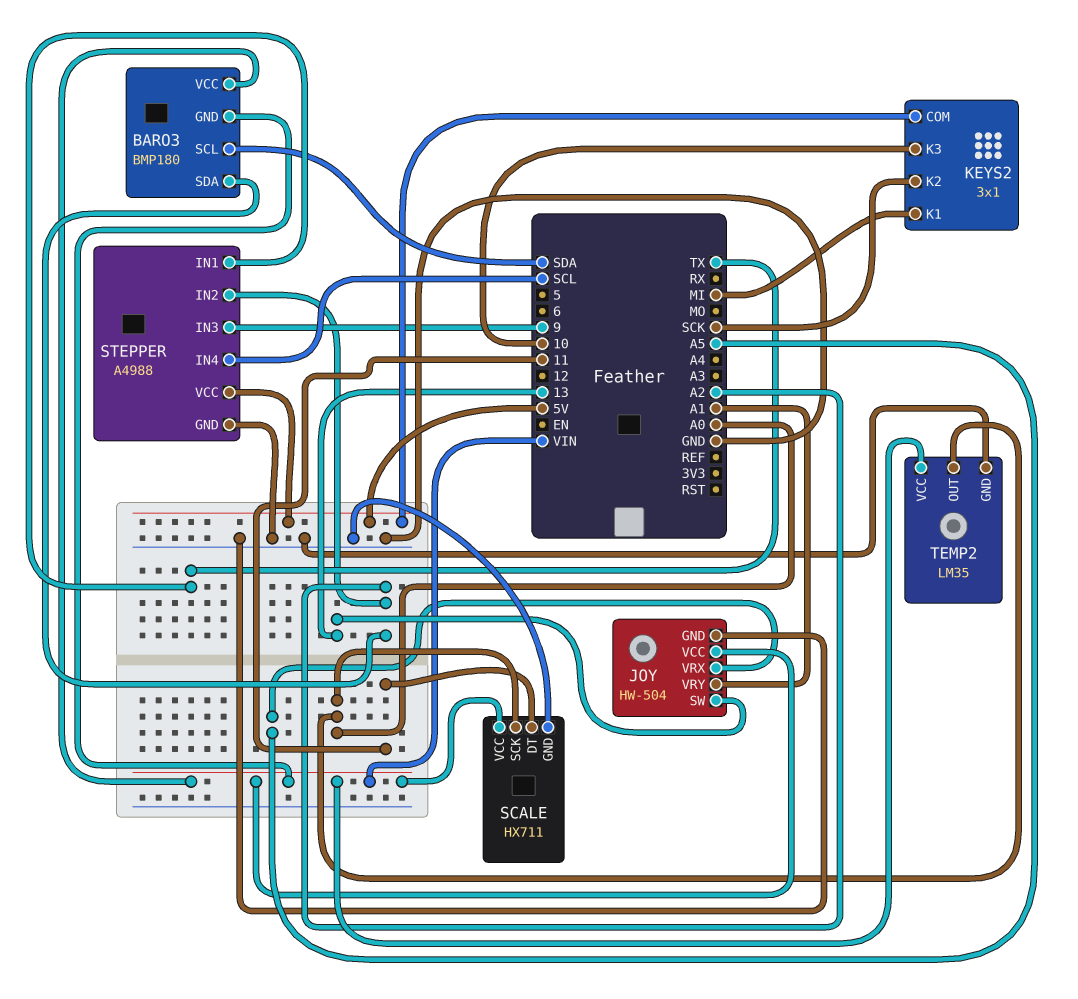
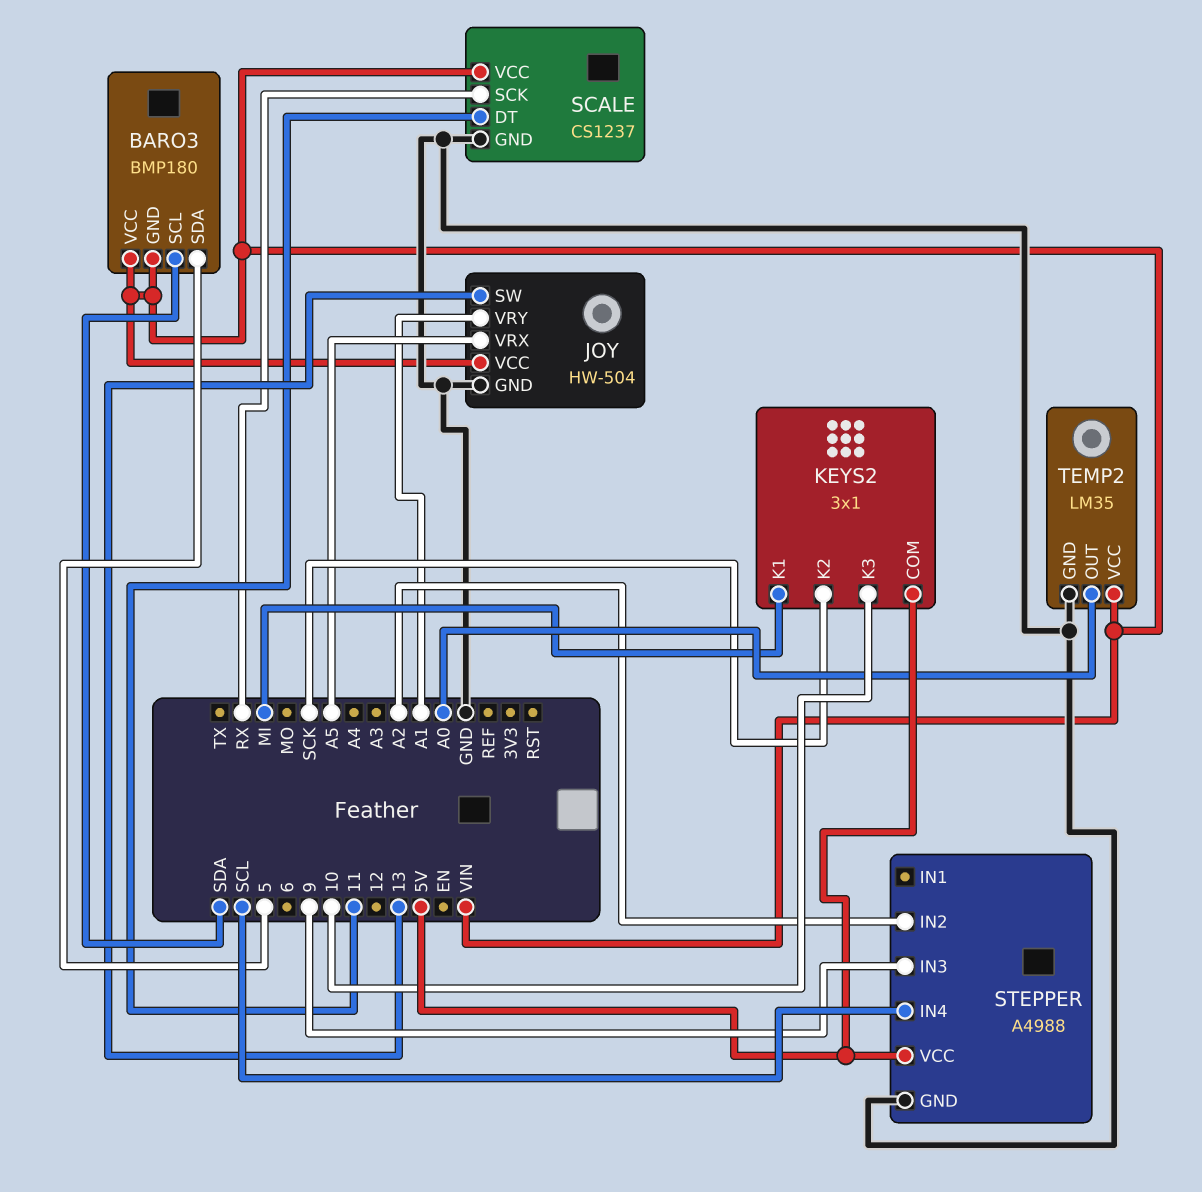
BARO3 pin SDA: A2 -> 5
SCALE: HX711 -> CS1237
SCALE pin SCK: A0 -> RX
STEPPER pin IN1: TX -> none

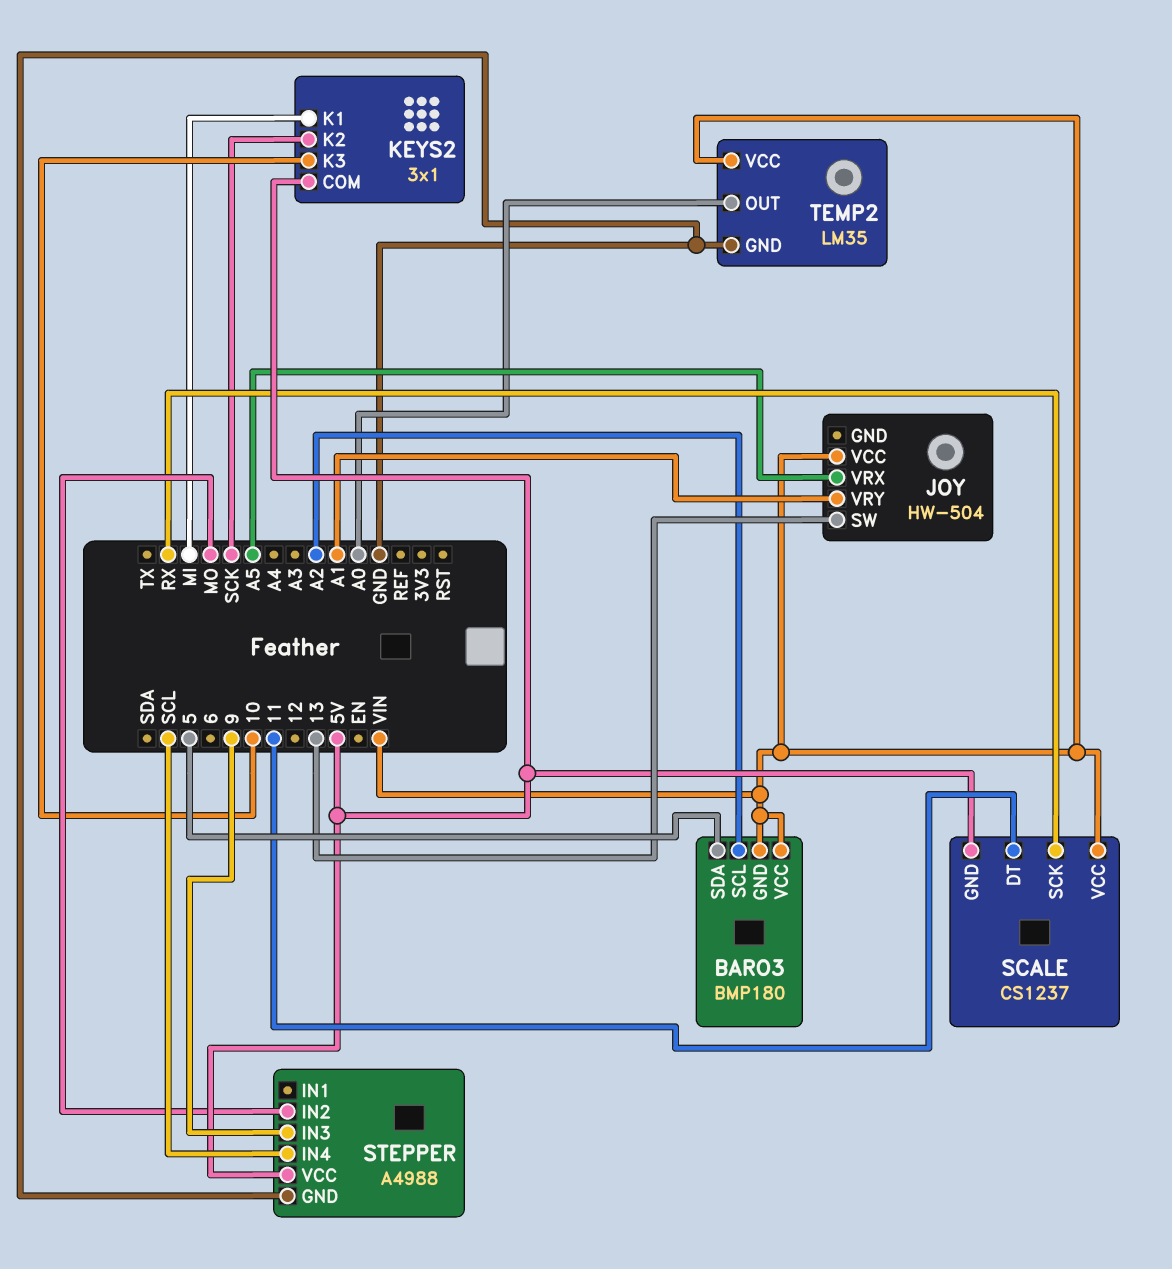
BARO3 pin SCL: SDA -> A2
JOY pin GND: GND -> none
SCALE pin GND: GND -> 5V
STEPPER pin IN2: A2 -> MO

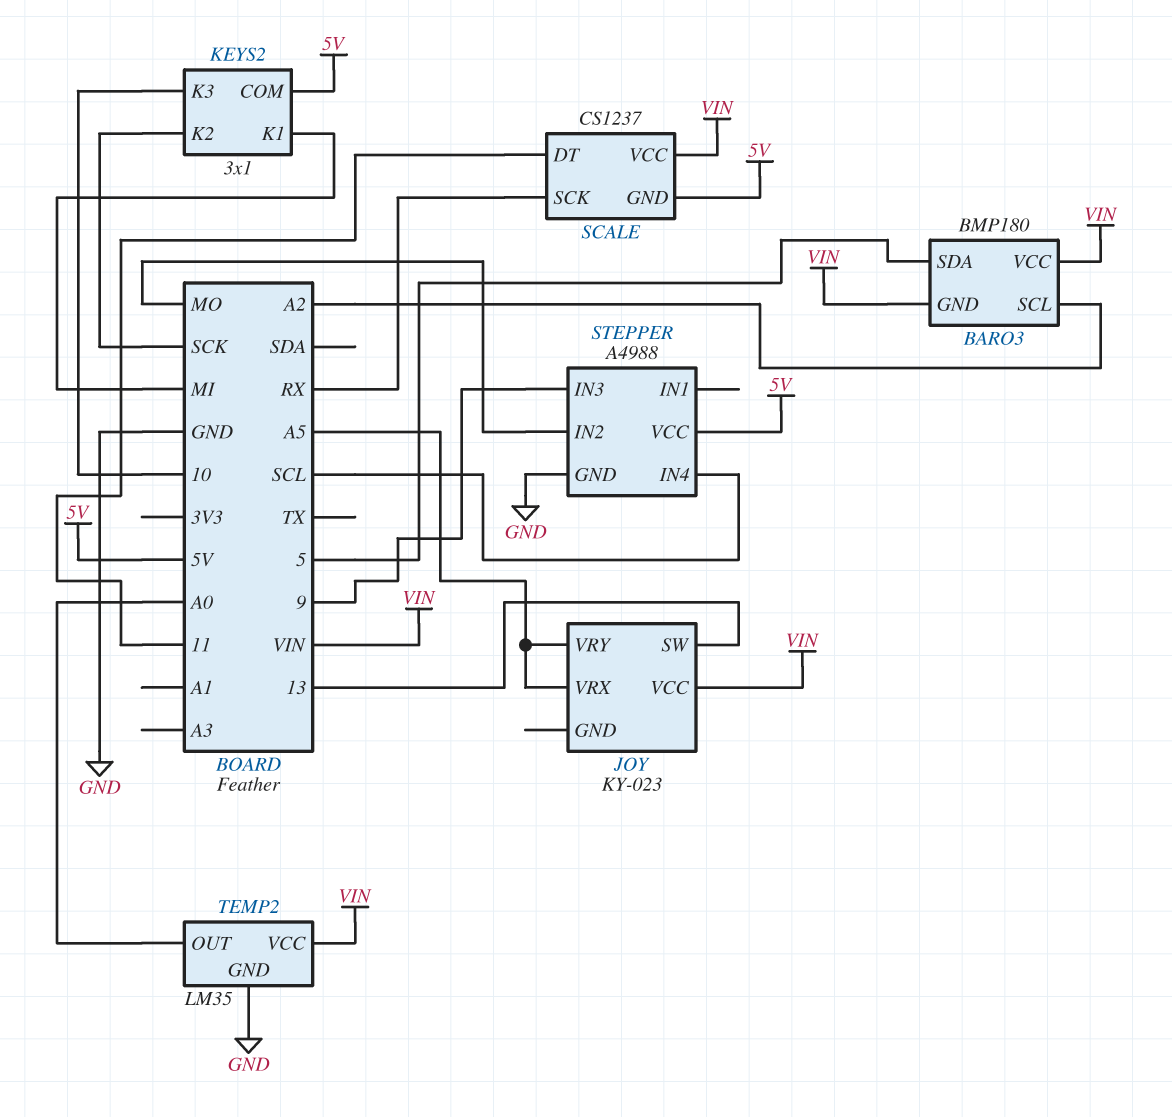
JOY: HW-504 -> KY-023
JOY pin VRY: A1 -> A5

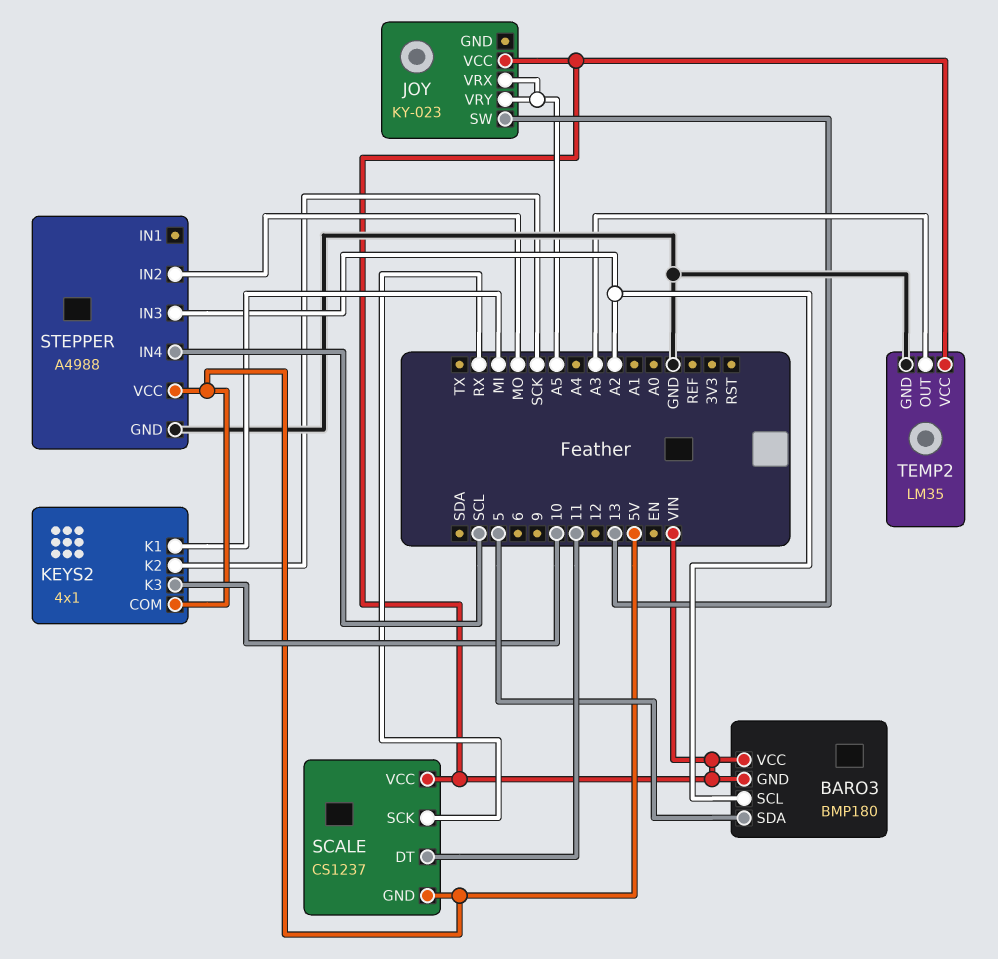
KEYS2: 3x1 -> 4x1
STEPPER pin IN3: 9 -> A2
TEMP2 pin OUT: A0 -> A3

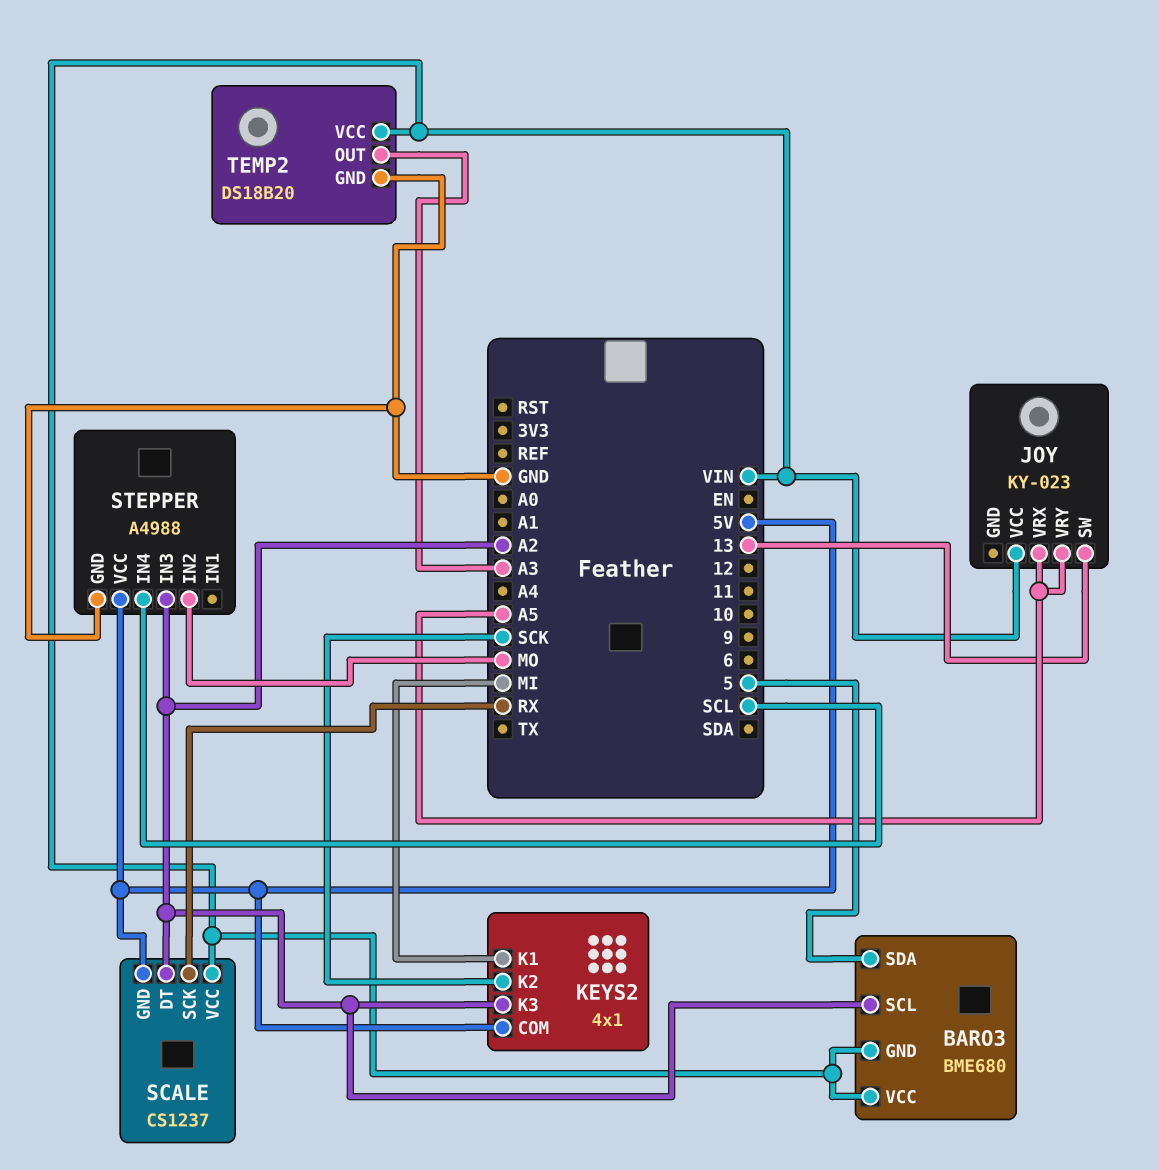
BARO3: BMP180 -> BME680
KEYS2 pin K3: 10 -> A2
SCALE pin DT: 11 -> A2
TEMP2: LM35 -> DS18B20

